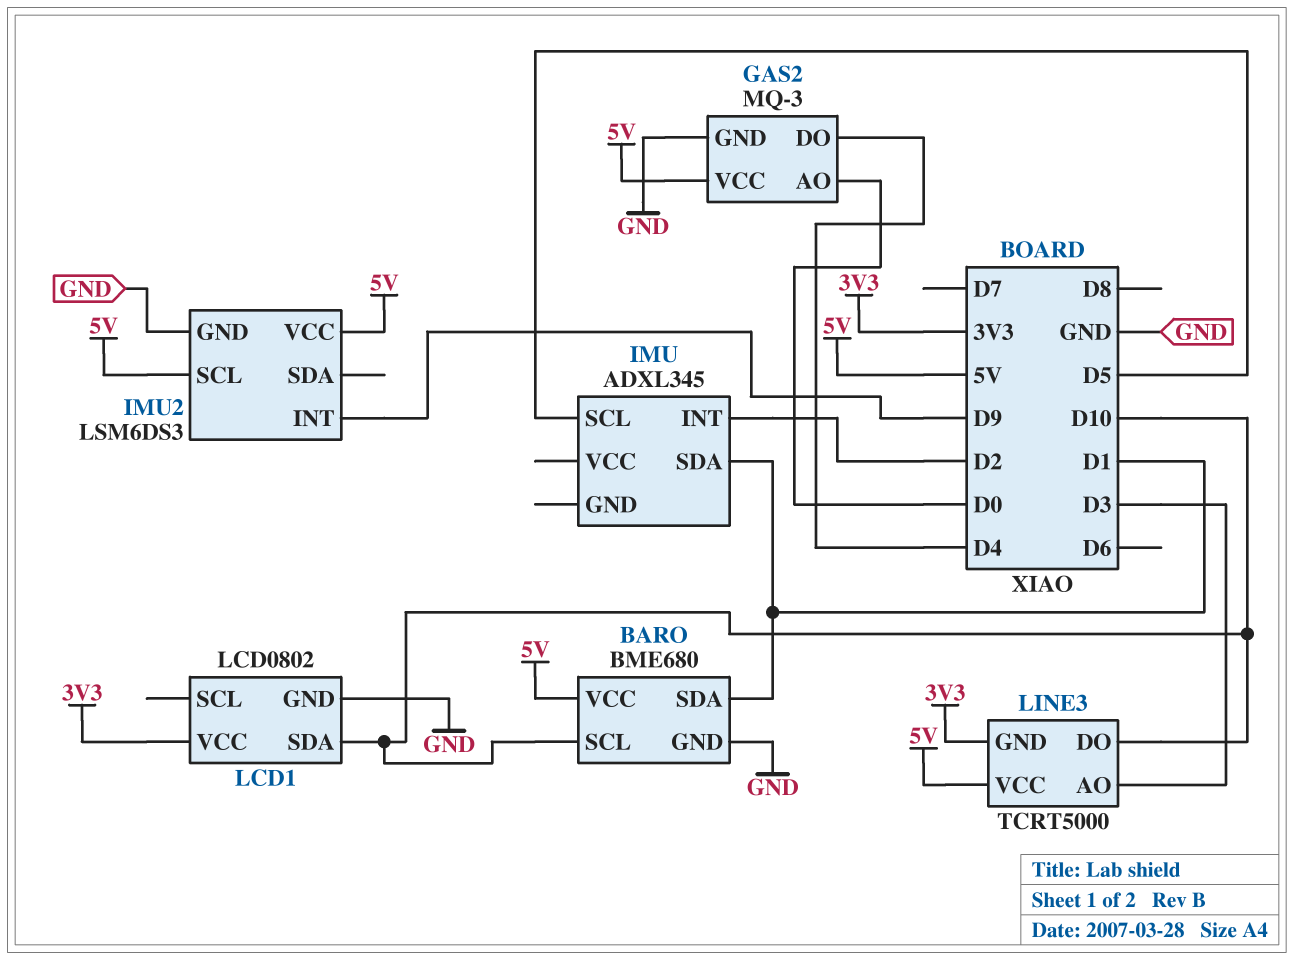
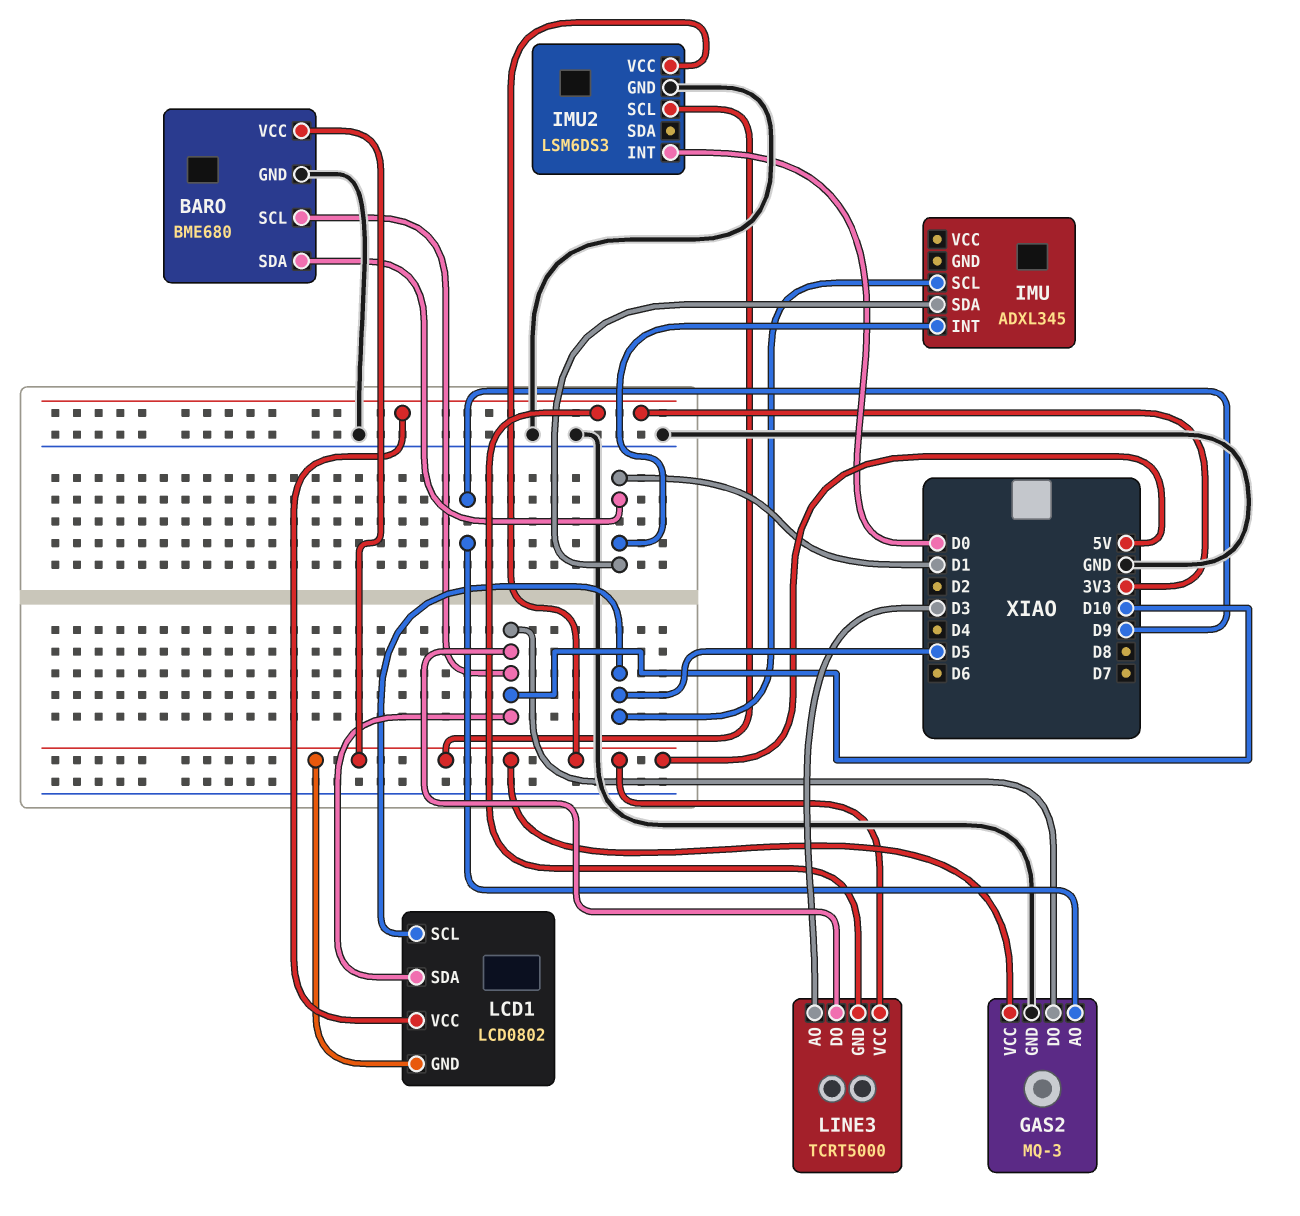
GAS2 pin AO: D0 -> D9
GAS2 pin DO: D4 -> D10
IMU pin INT: D2 -> D1
IMU2 pin INT: D9 -> D0
LCD1 pin GND: GND -> 5V
LCD1 pin SCL: none -> D5

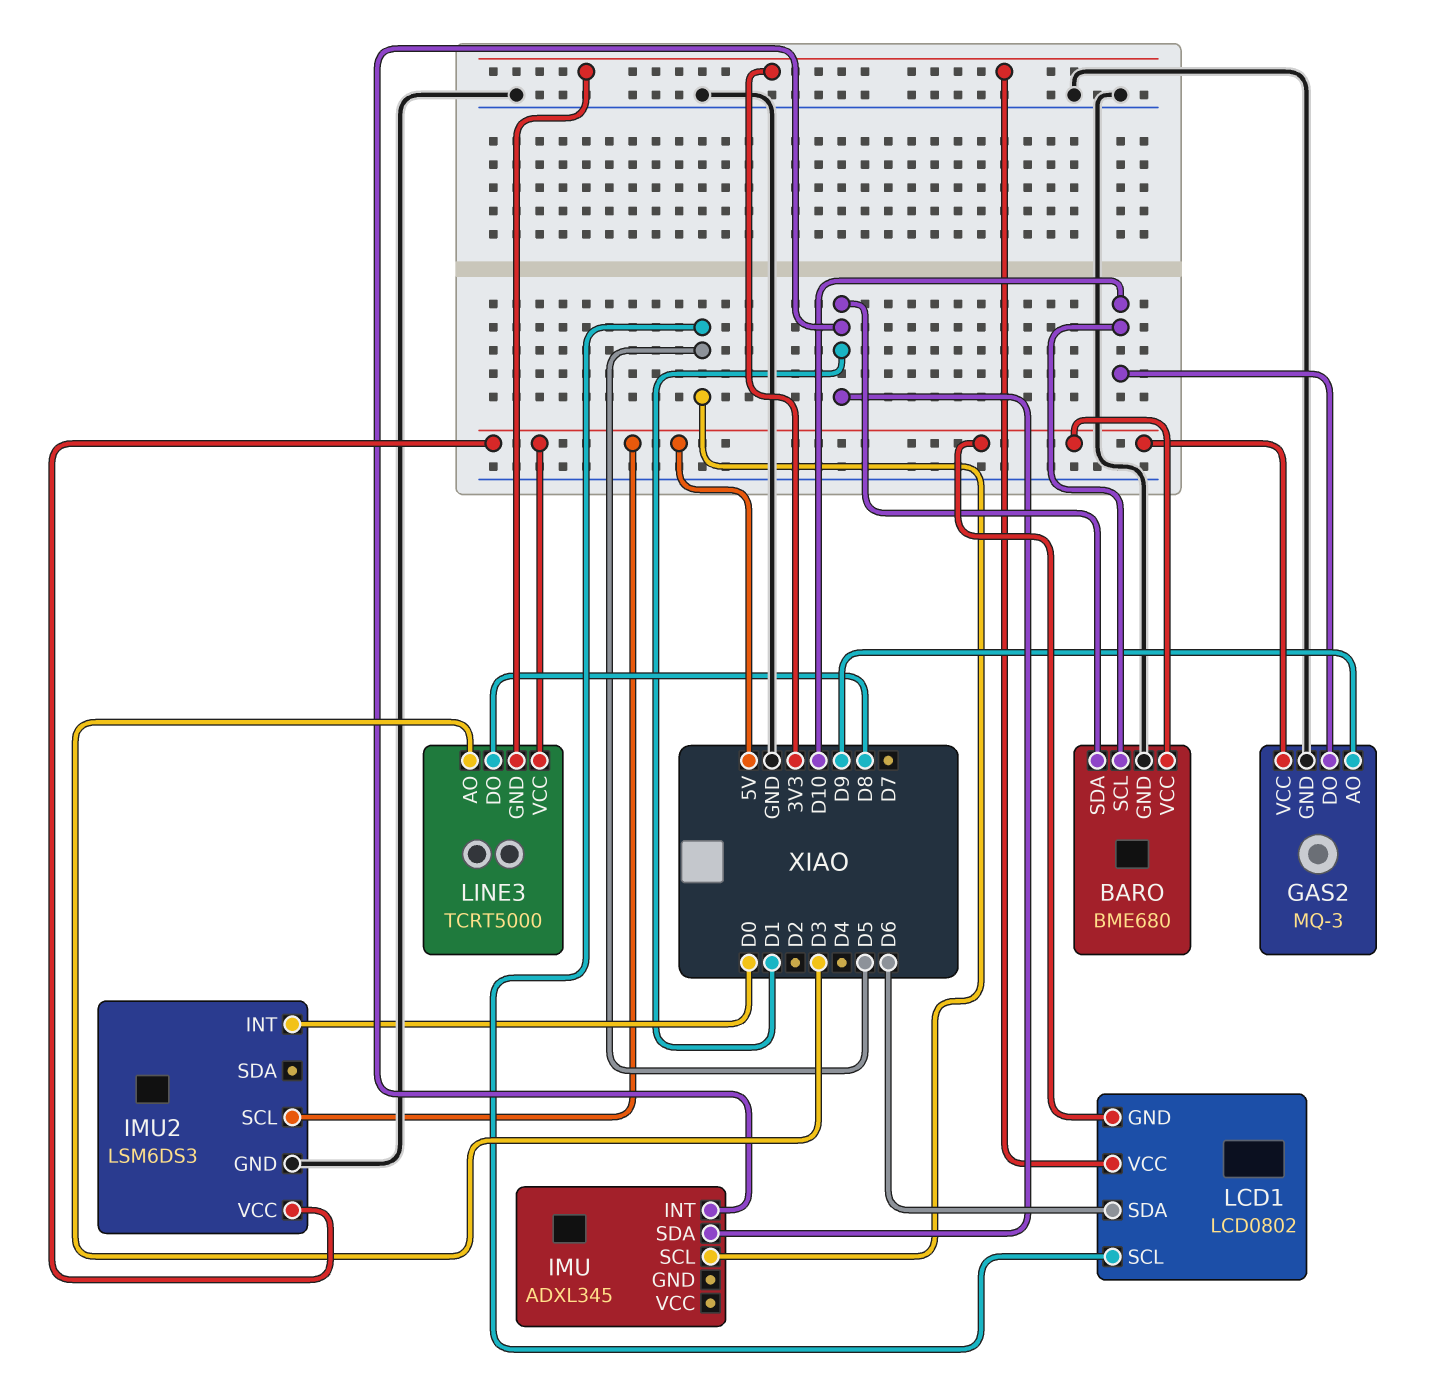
LCD1 pin SDA: D10 -> D6
LINE3 pin DO: D10 -> D8

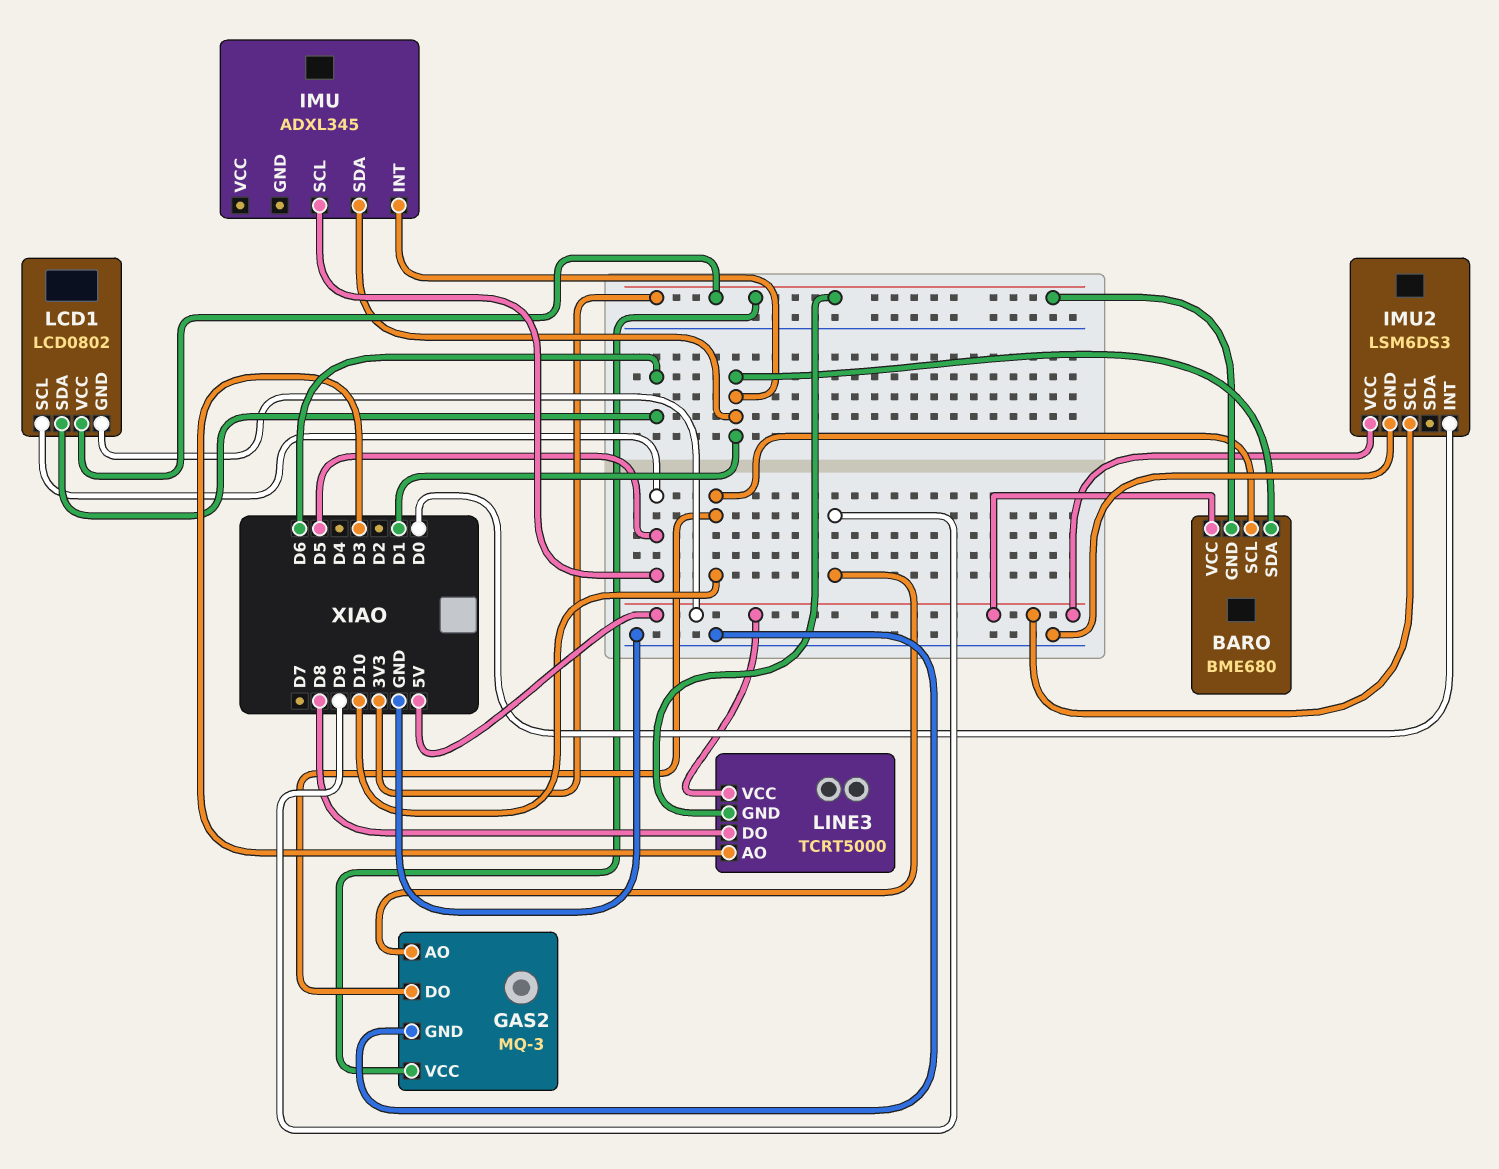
BARO pin GND: GND -> 3V3
GAS2 pin VCC: 5V -> 3V3

